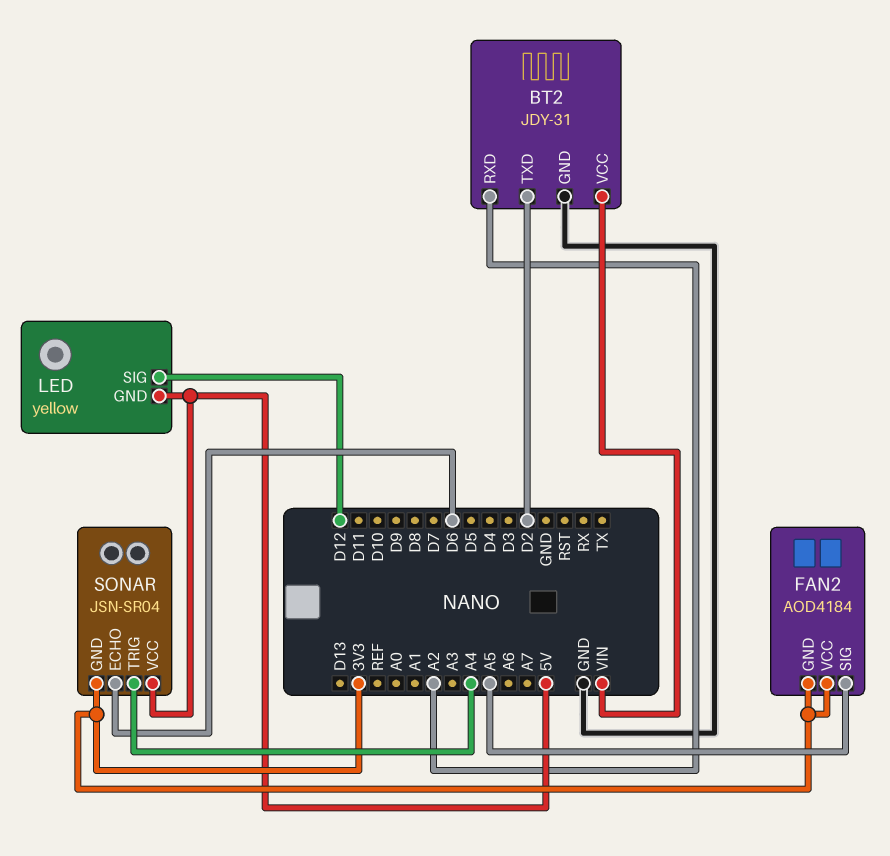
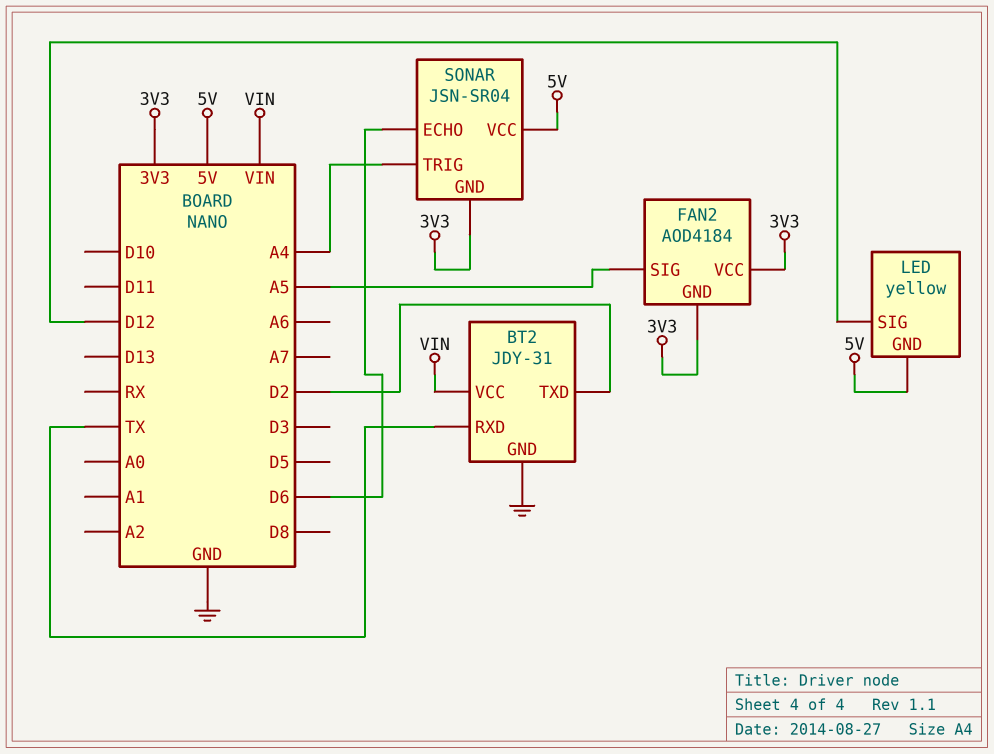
BT2 pin RXD: A2 -> TX

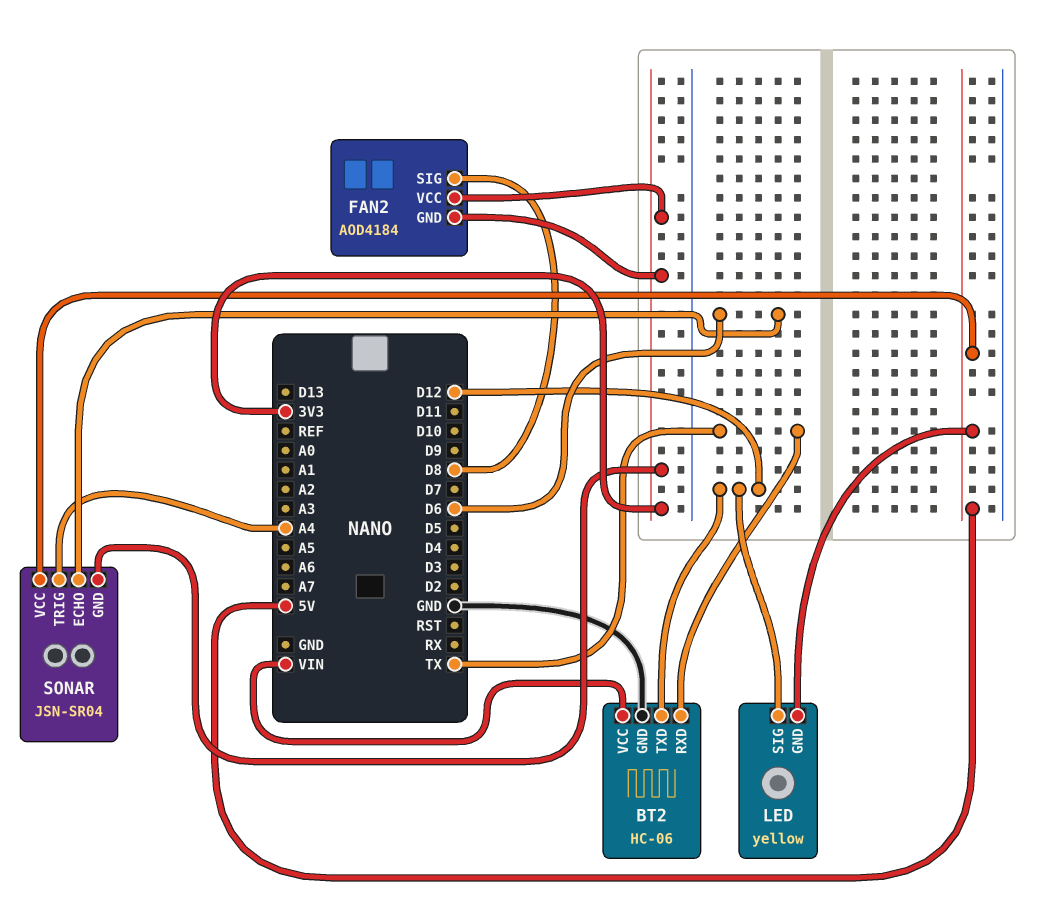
BT2: JDY-31 -> HC-06
BT2 pin TXD: D2 -> D12
FAN2 pin SIG: A5 -> D8

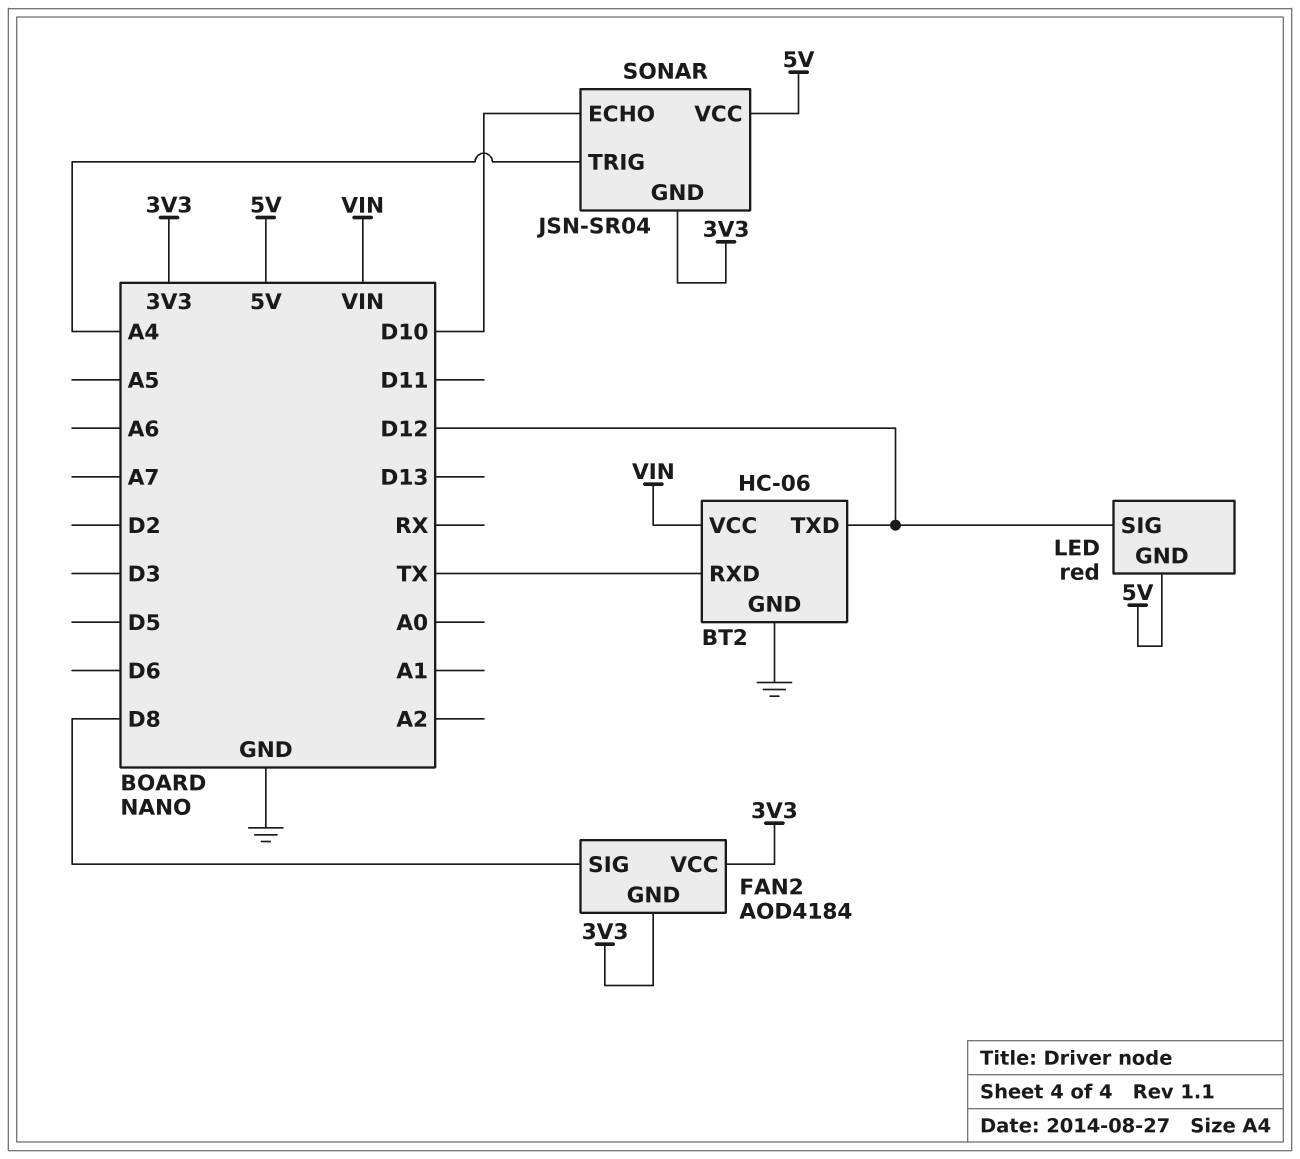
LED: yellow -> red
SONAR pin ECHO: D6 -> D10

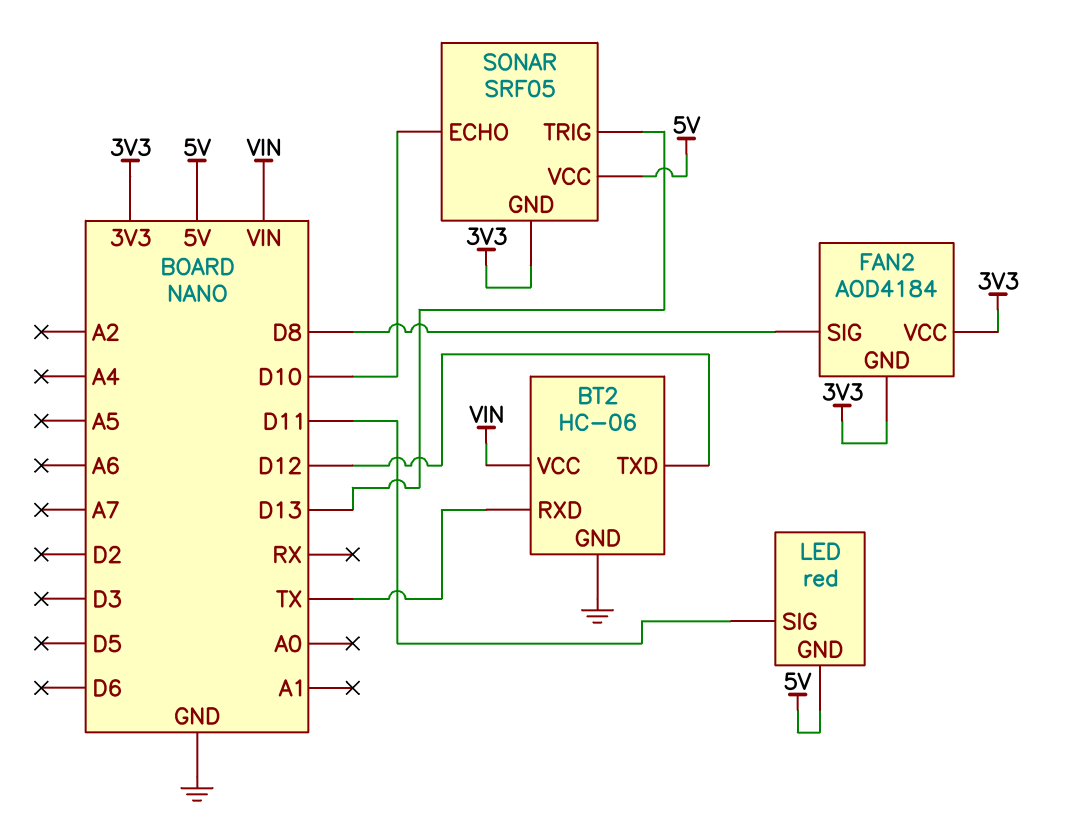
LED pin SIG: D12 -> D11
SONAR: JSN-SR04 -> SRF05
SONAR pin TRIG: A4 -> D13

